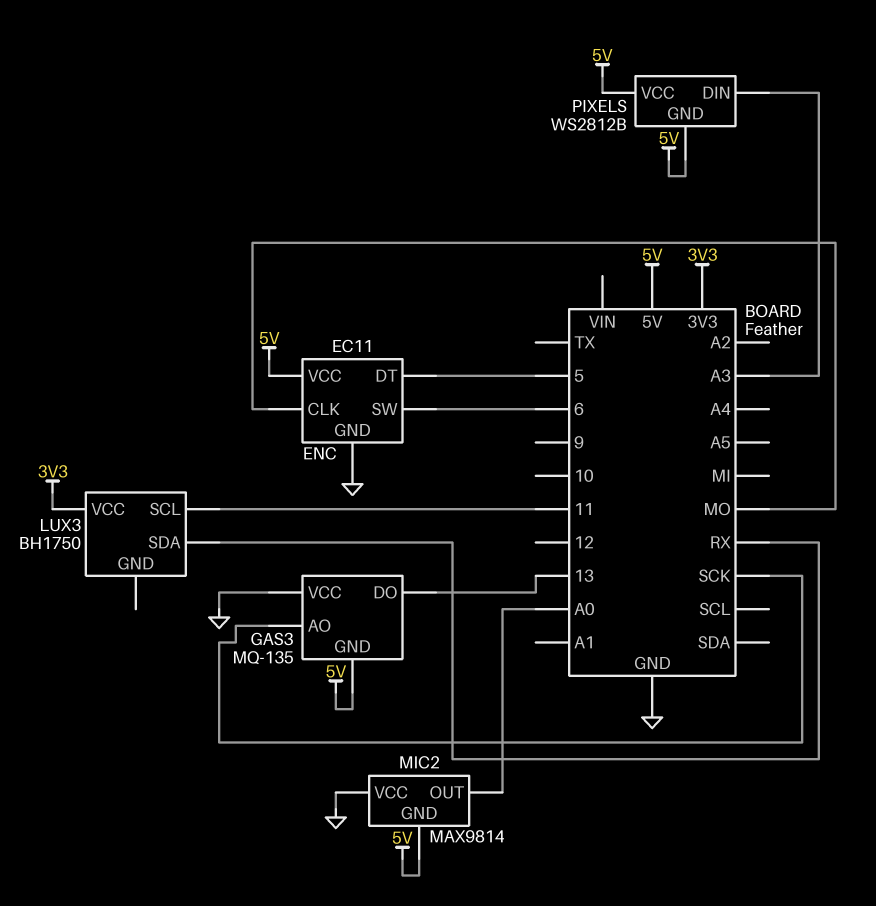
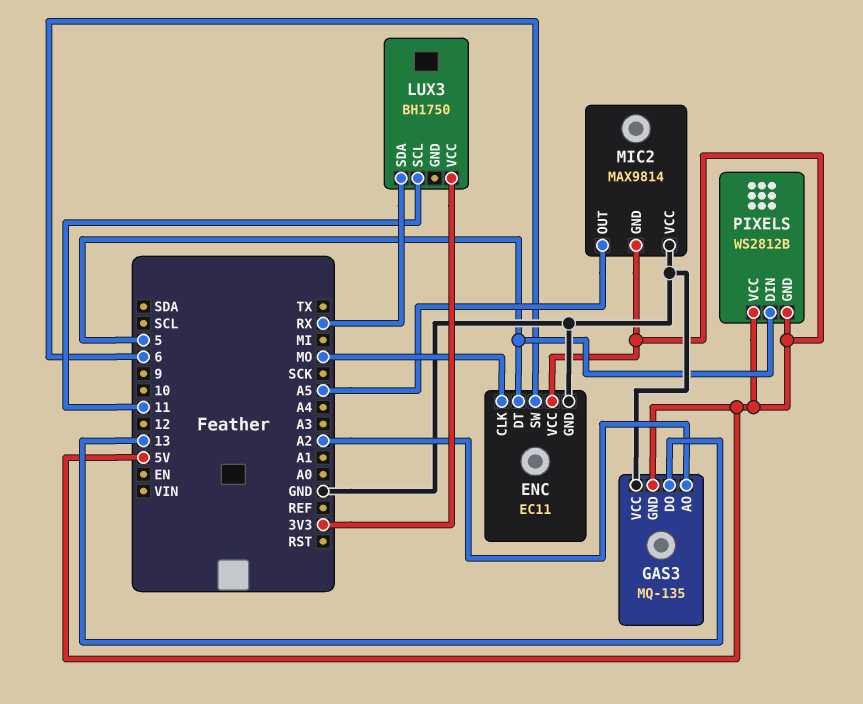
GAS3 pin AO: SCK -> A2
MIC2 pin OUT: A0 -> A5
PIXELS pin DIN: A3 -> 5

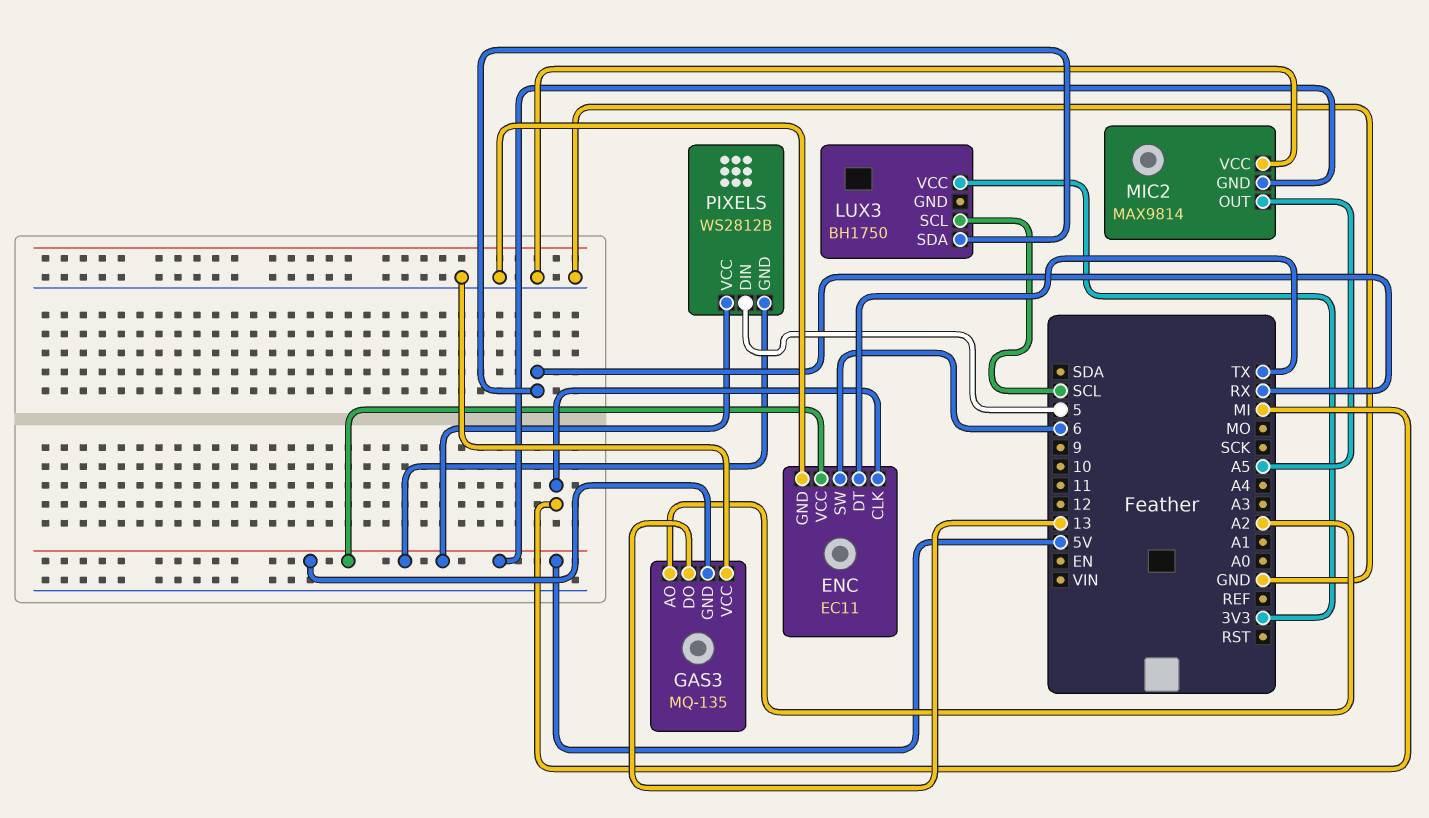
ENC pin CLK: MO -> MI
ENC pin DT: 5 -> TX
LUX3 pin SCL: 11 -> SCL

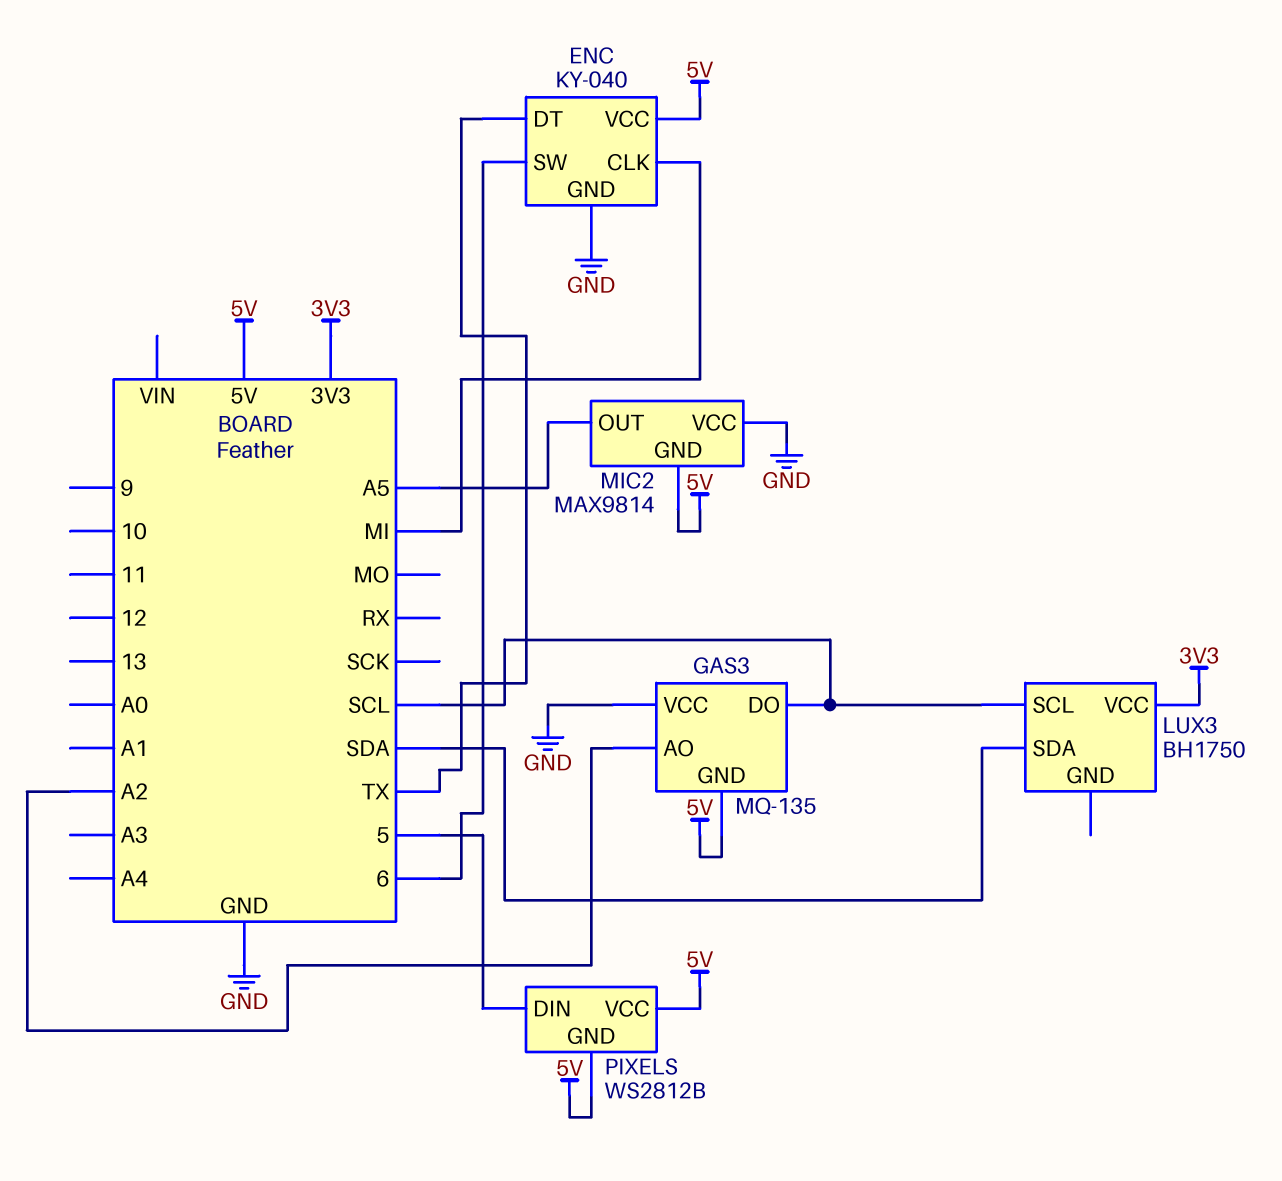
ENC: EC11 -> KY-040
GAS3 pin DO: 13 -> SCL
LUX3 pin SDA: RX -> SDA

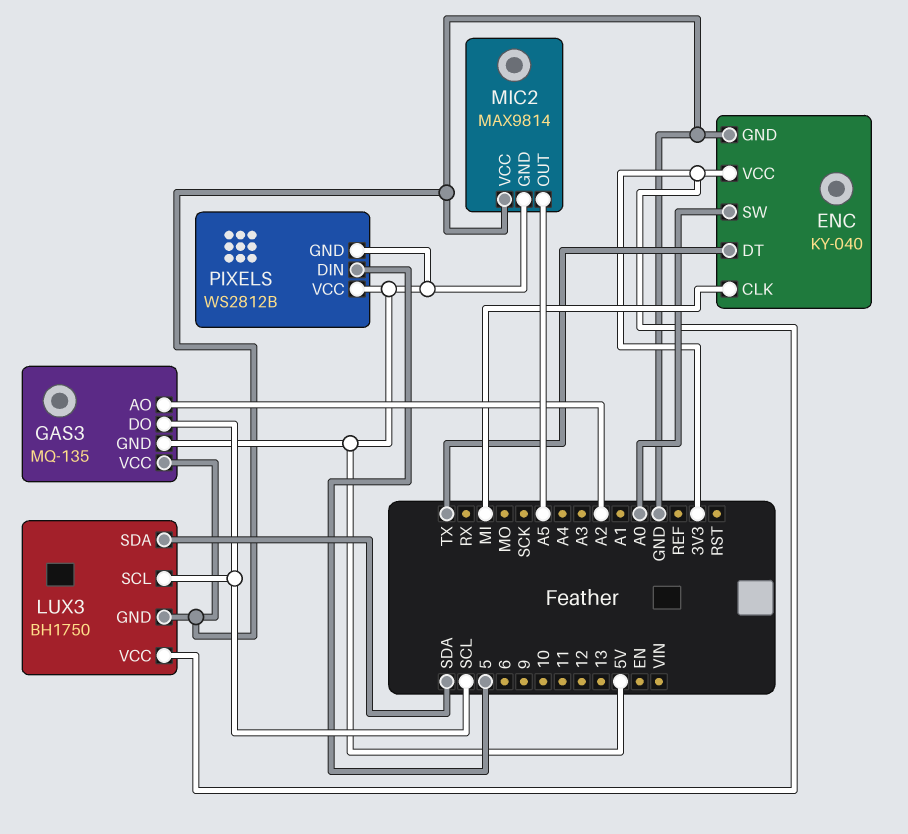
ENC pin SW: 6 -> A0
ENC pin VCC: 5V -> 3V3
LUX3 pin GND: none -> GND

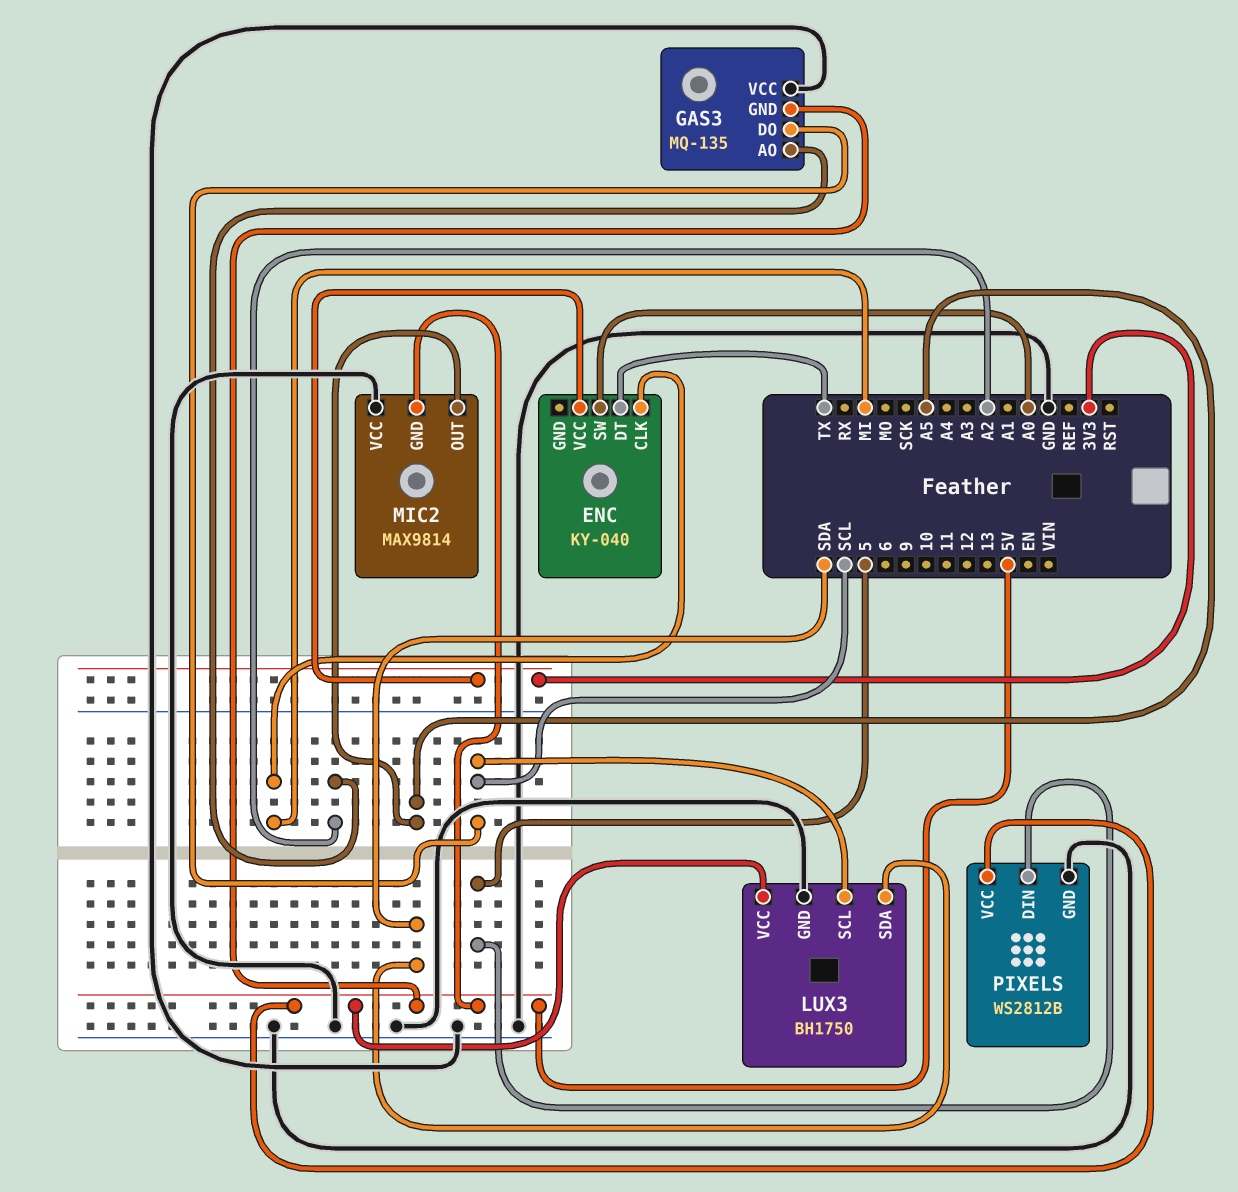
ENC pin GND: GND -> none
LUX3 pin VCC: 3V3 -> 5V
PIXELS pin GND: 5V -> GND

